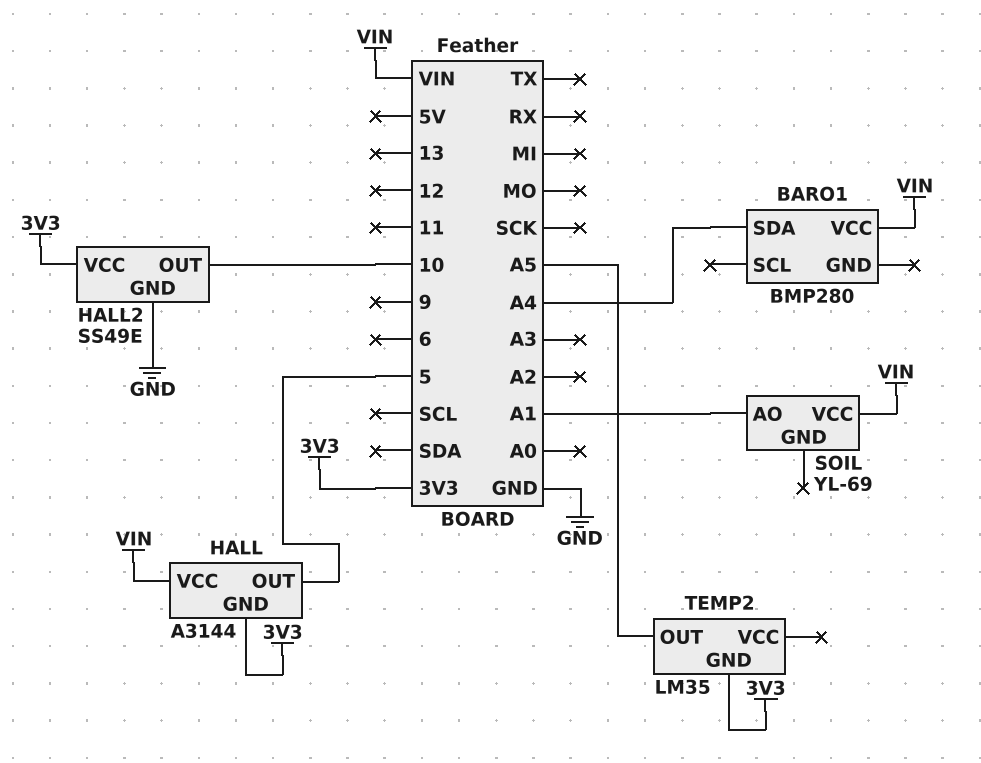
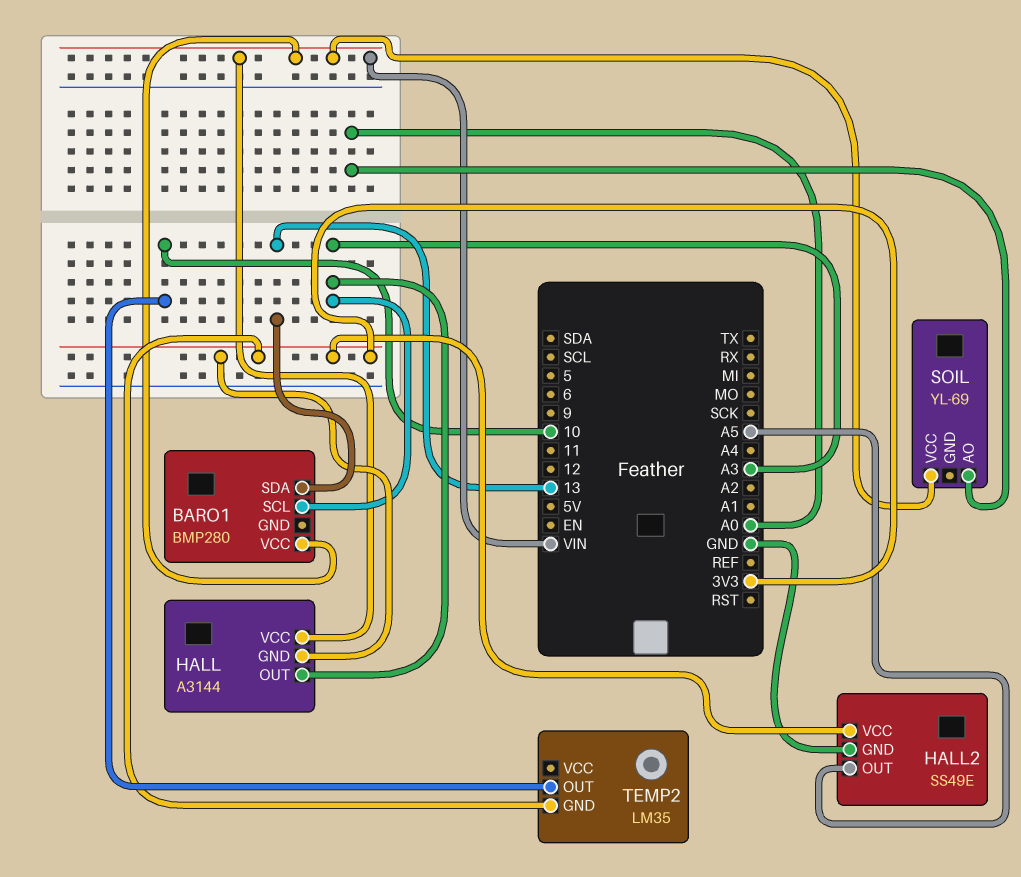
BARO1 pin SCL: none -> A3
BARO1 pin SDA: A4 -> 13
HALL pin OUT: 5 -> A3
HALL2 pin OUT: 10 -> A5
SOIL pin AO: A1 -> A0
TEMP2 pin OUT: A5 -> 10

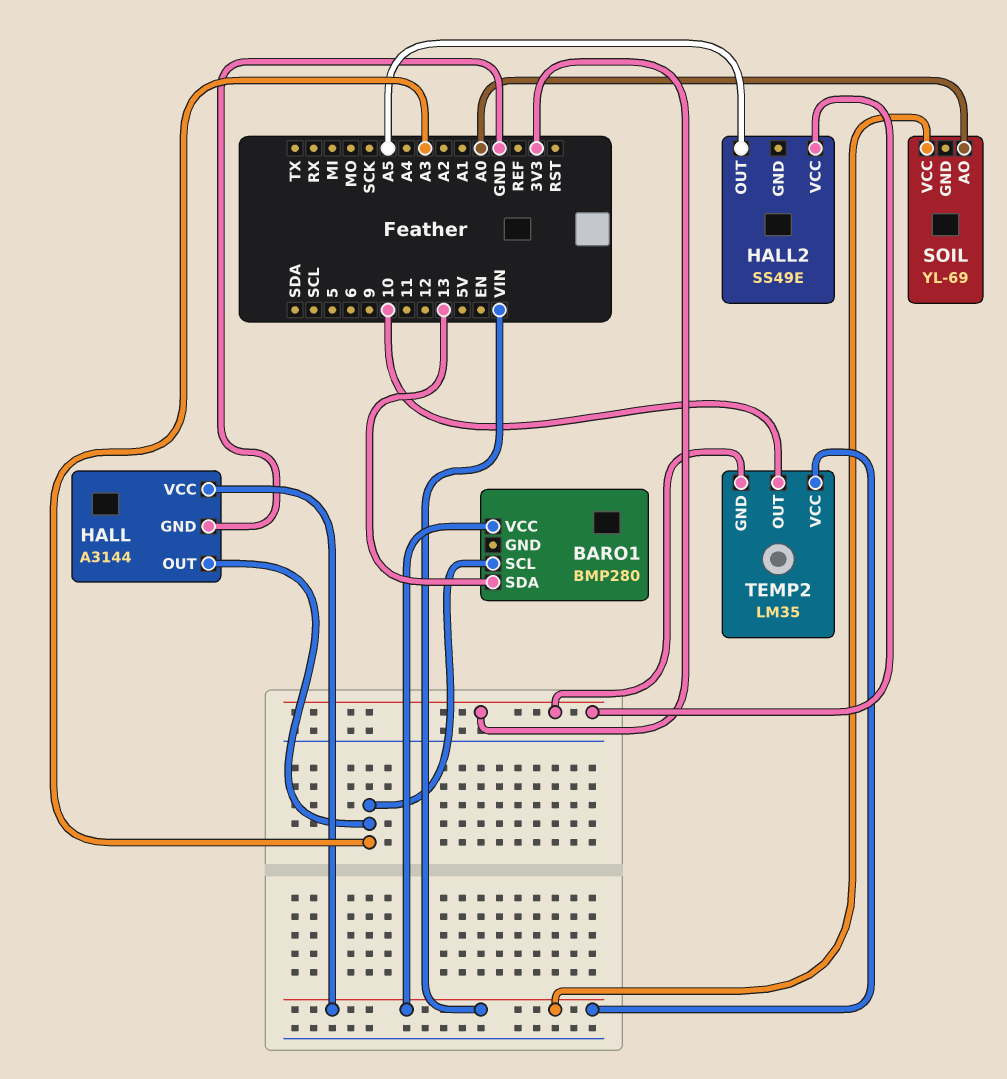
HALL pin GND: 3V3 -> GND
HALL2 pin GND: GND -> none
TEMP2 pin VCC: none -> VIN

